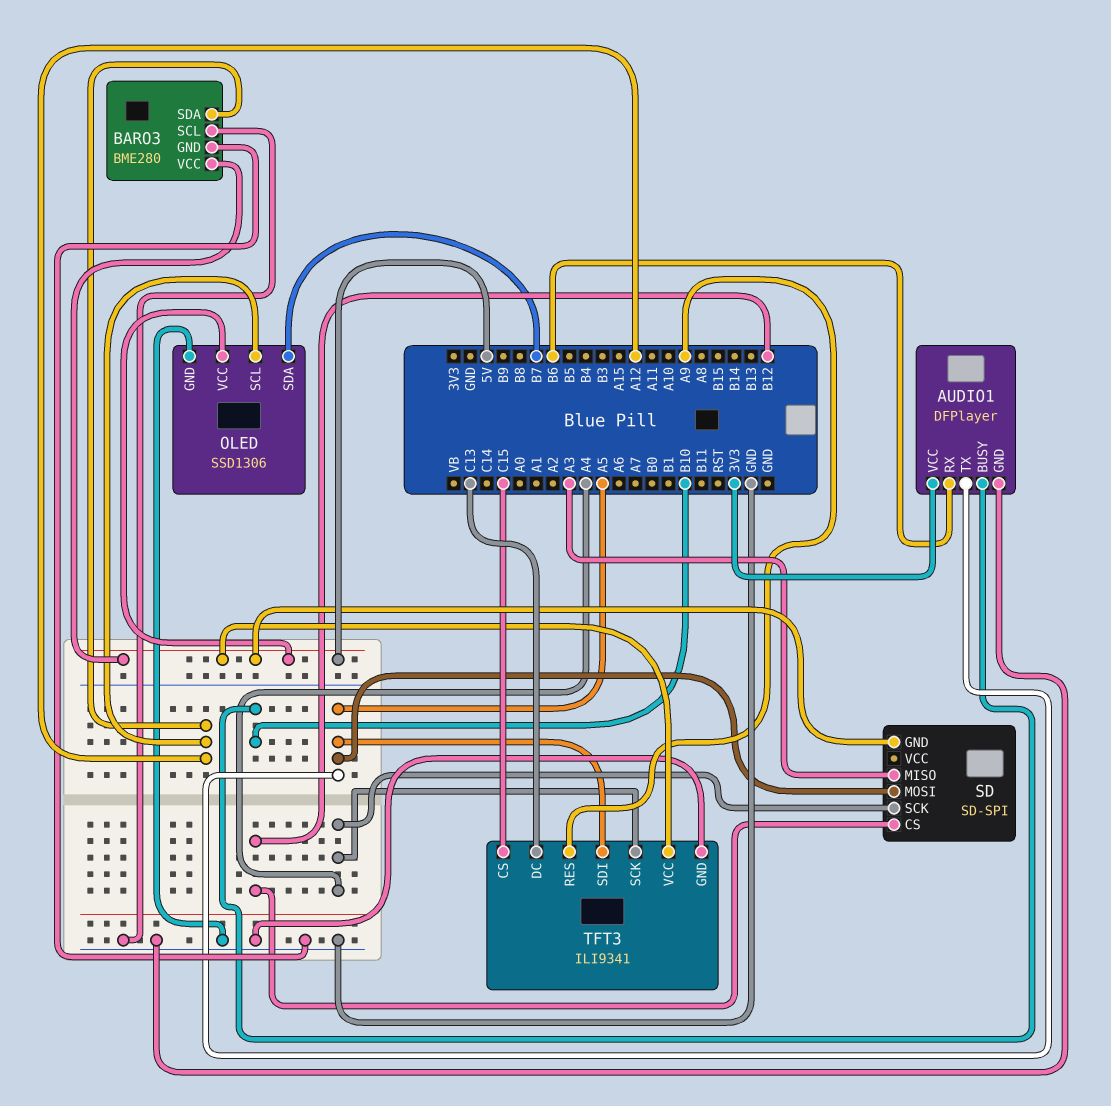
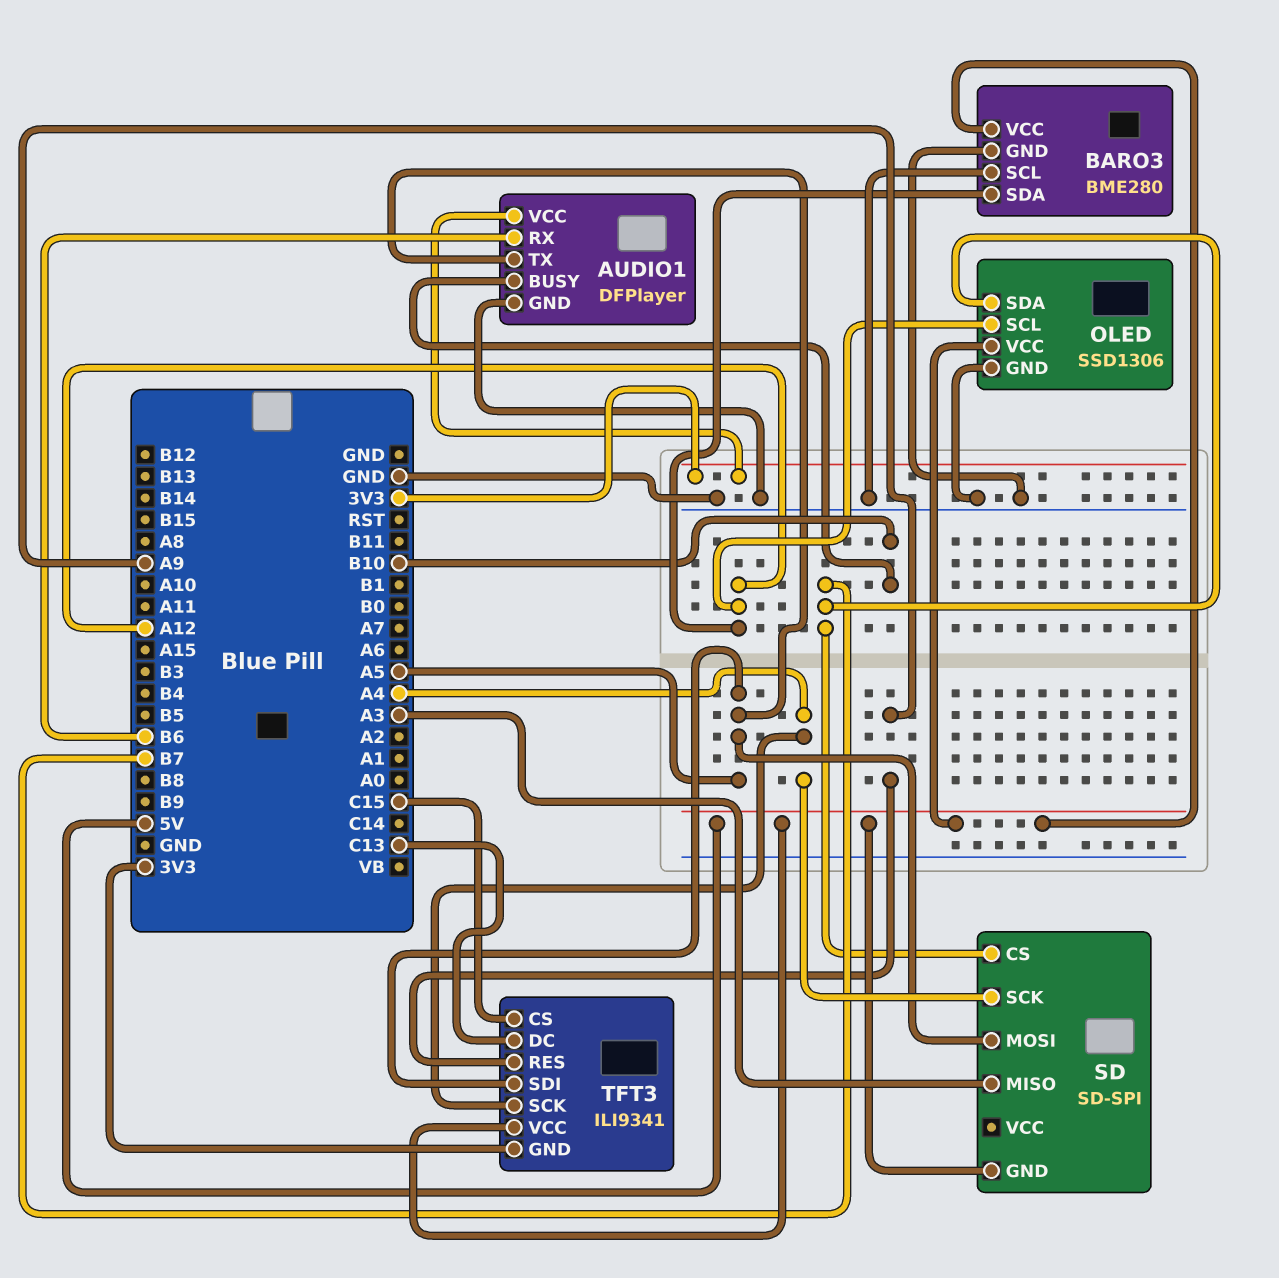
SD pin CS: B12 -> B7
TFT3 pin GND: GND -> 3V3

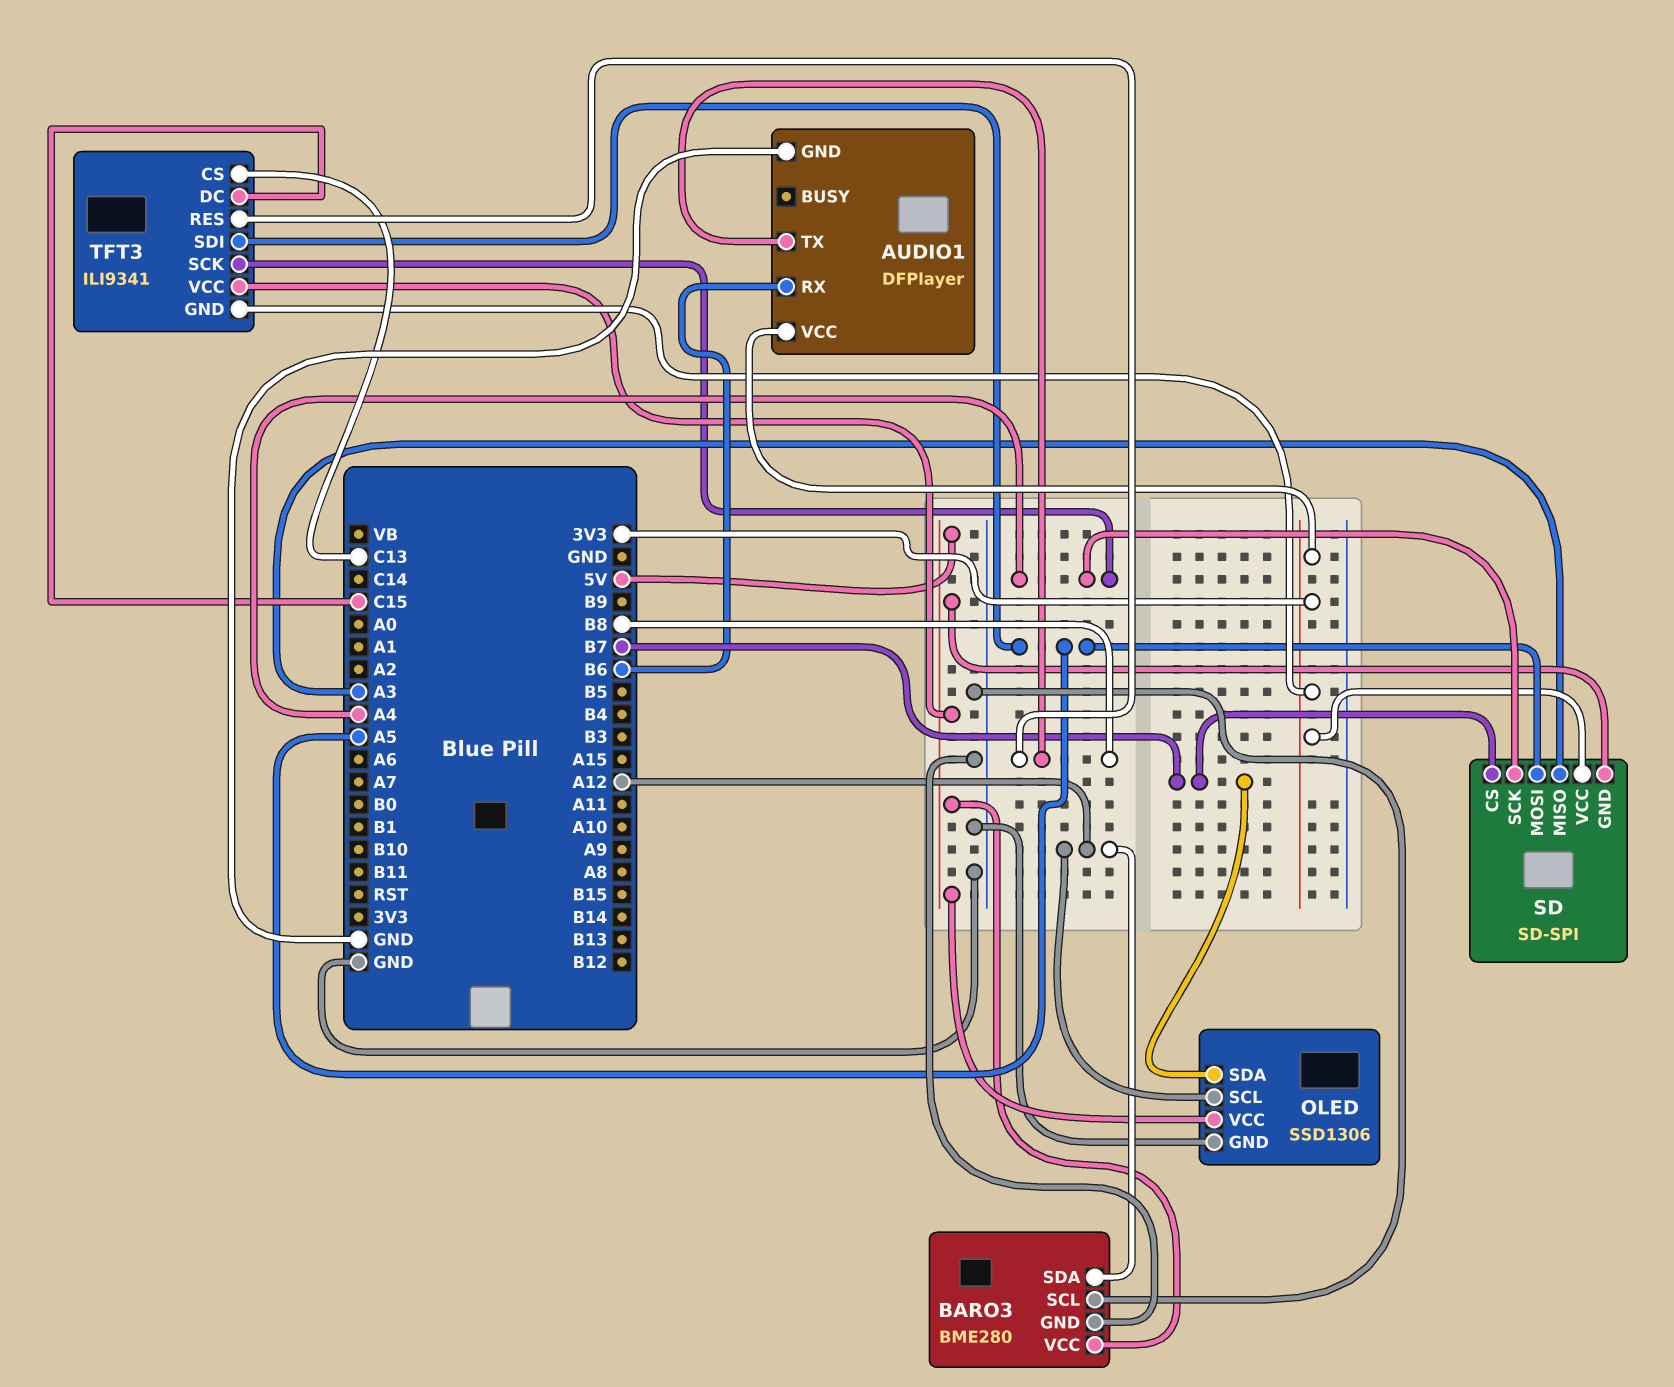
AUDIO1 pin BUSY: B10 -> none
AUDIO1 pin TX: A5 -> B8
SD pin VCC: none -> 3V3
TFT3 pin CS: C15 -> C13
TFT3 pin DC: C13 -> C15
TFT3 pin RES: A9 -> B8

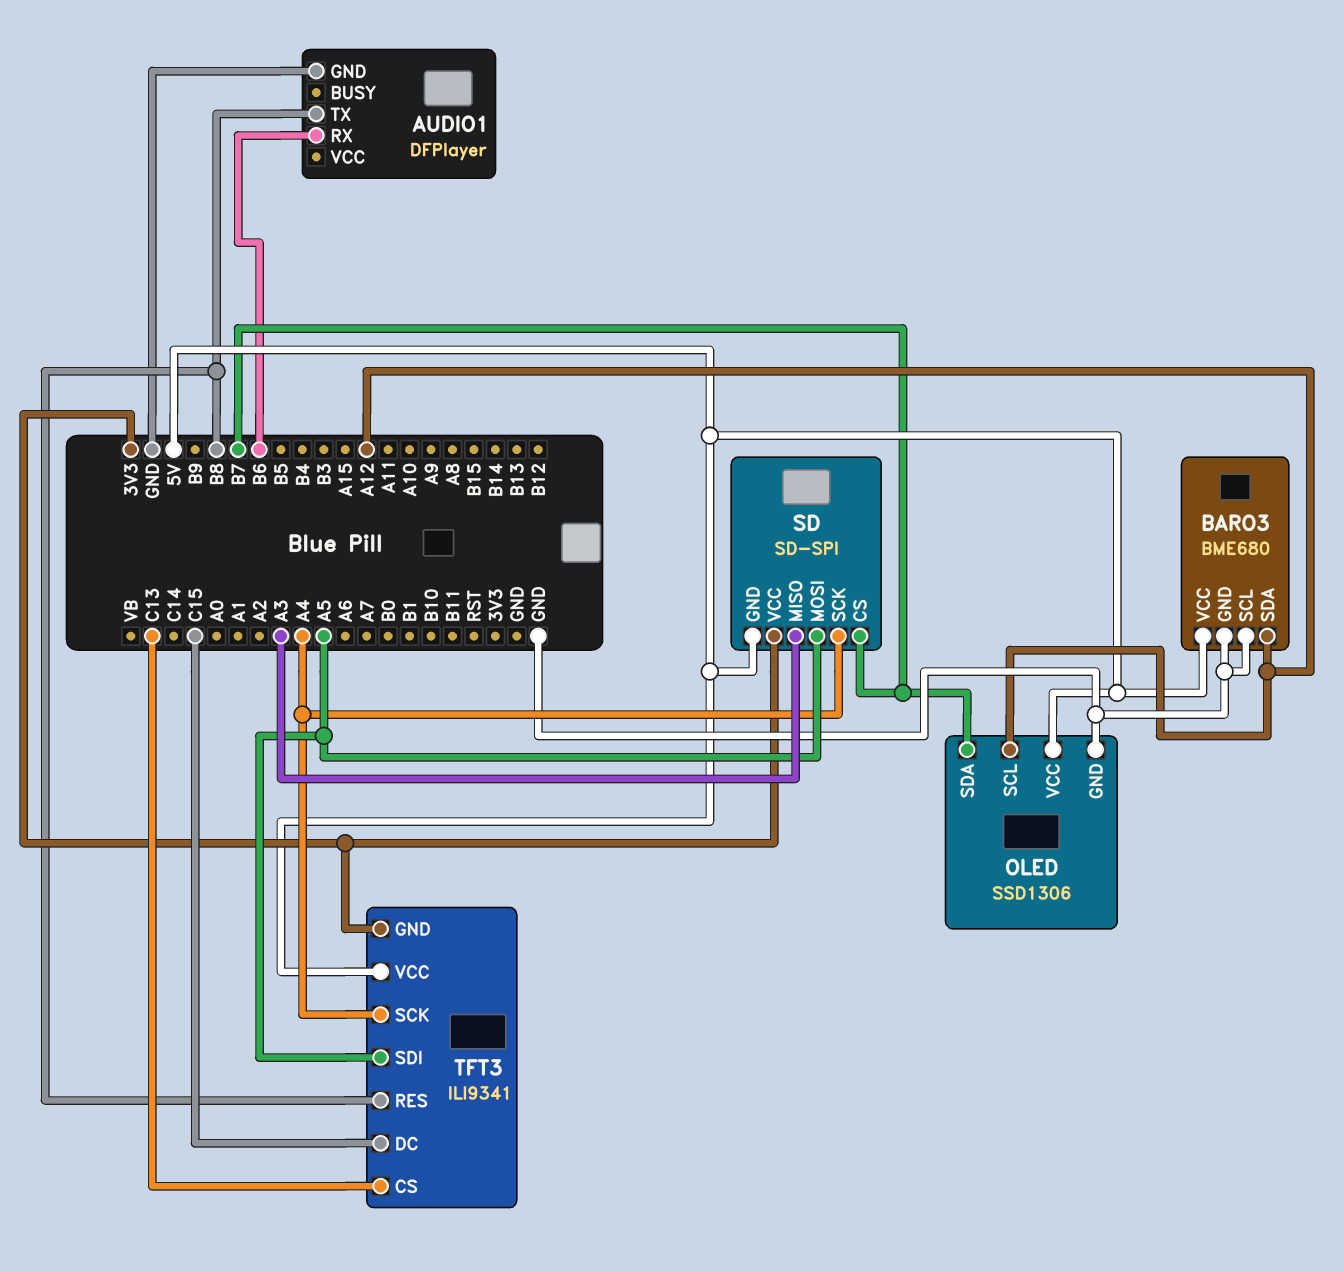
AUDIO1 pin VCC: 3V3 -> none
BARO3: BME280 -> BME680

